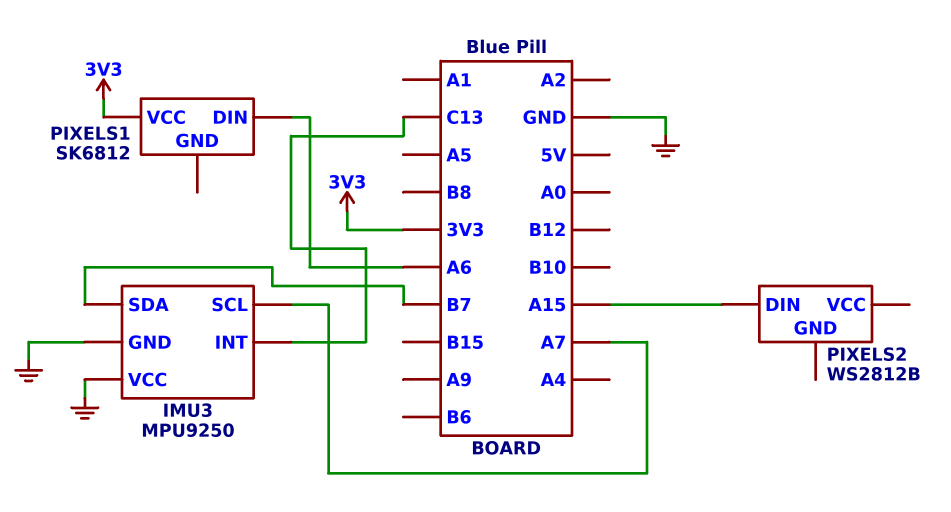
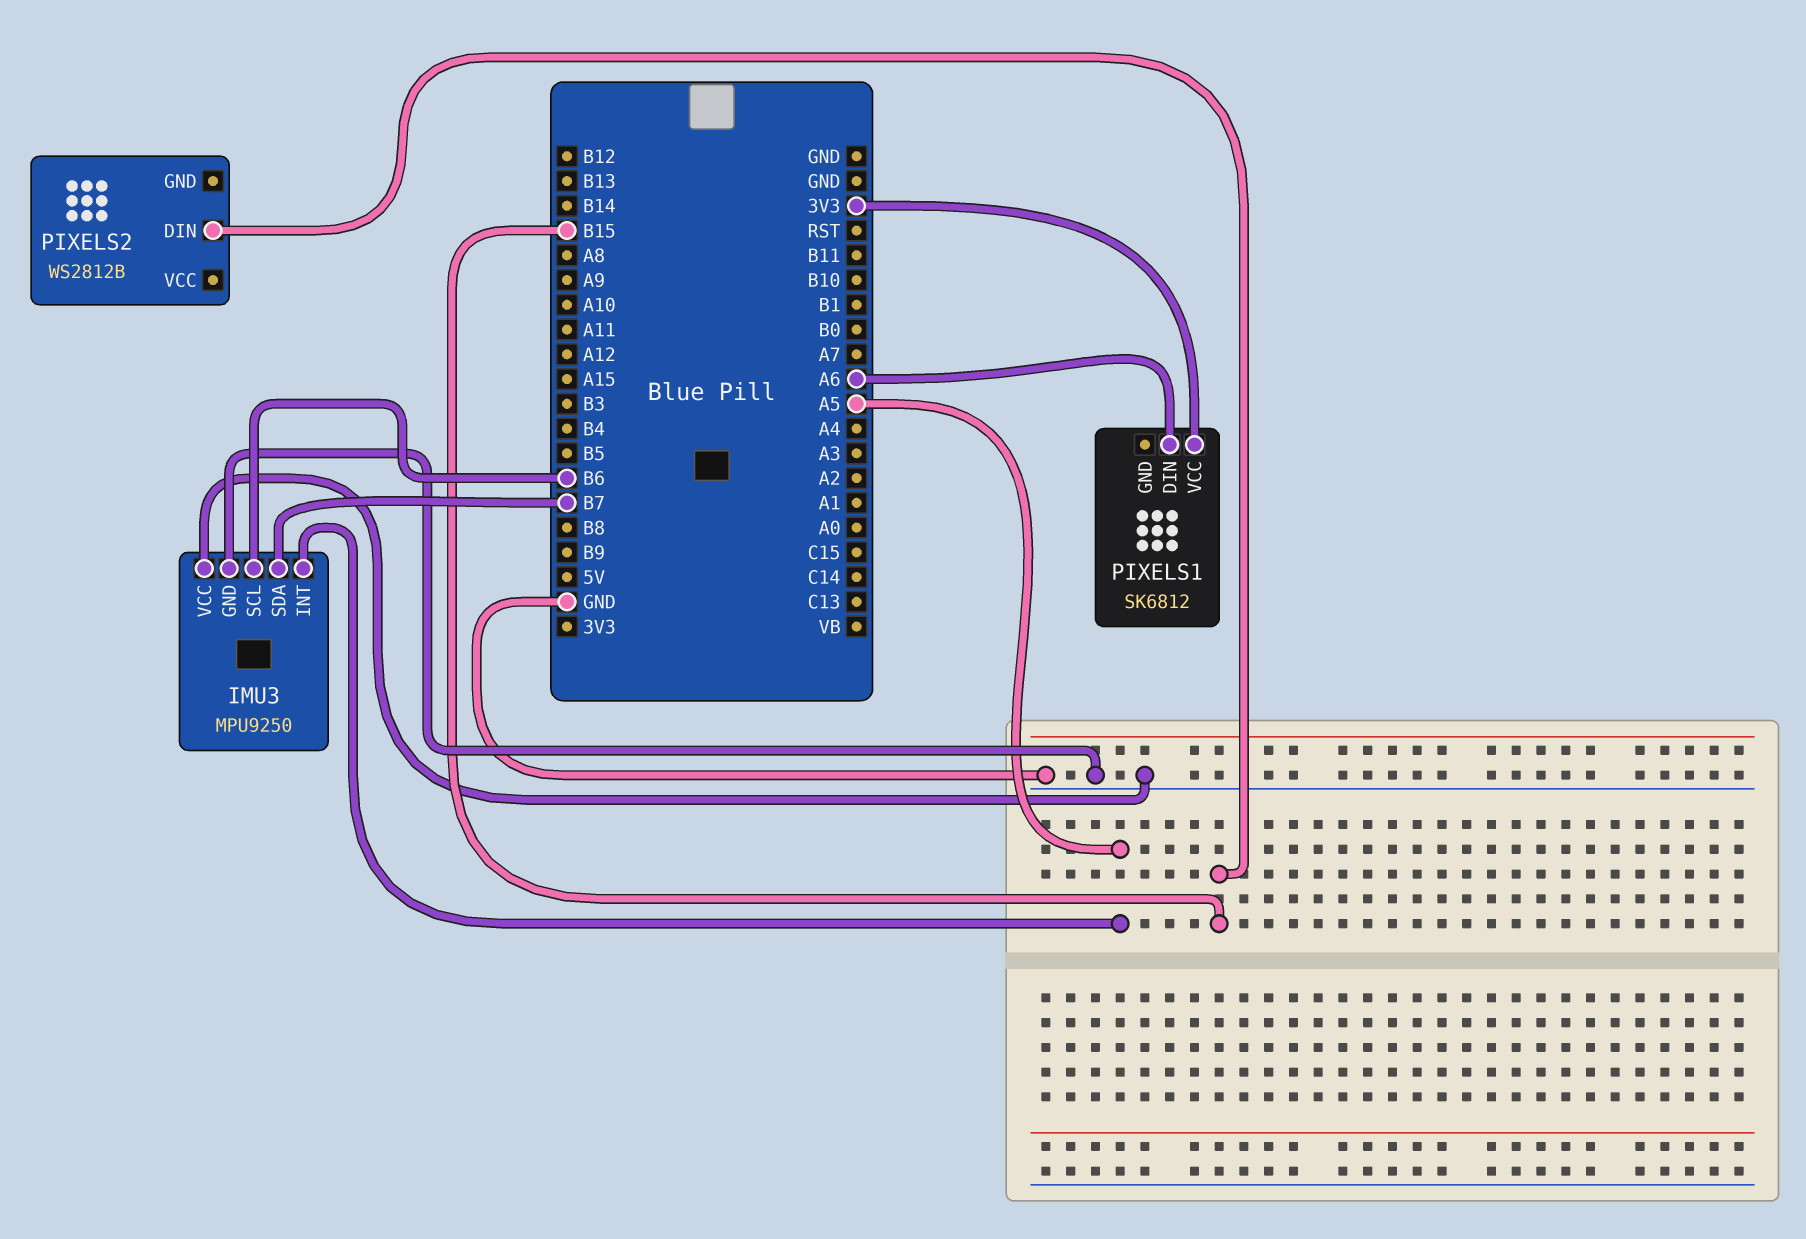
IMU3 pin INT: C13 -> A5
IMU3 pin SCL: A7 -> B6
PIXELS2 pin DIN: A15 -> B15

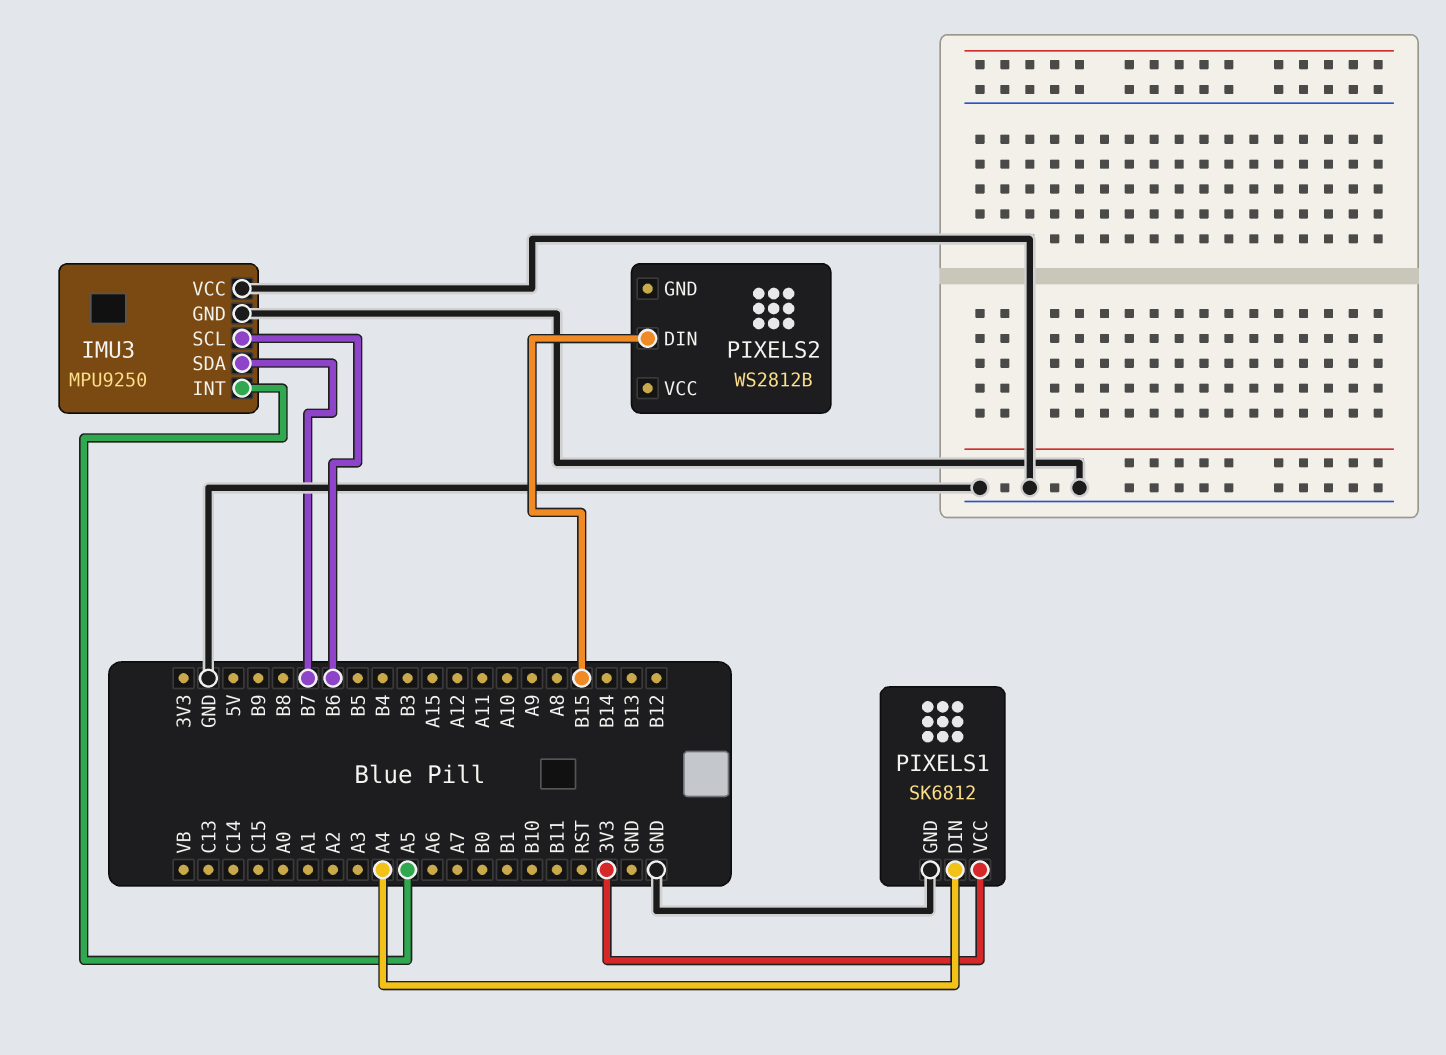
PIXELS1 pin DIN: A6 -> A4
PIXELS1 pin GND: none -> GND

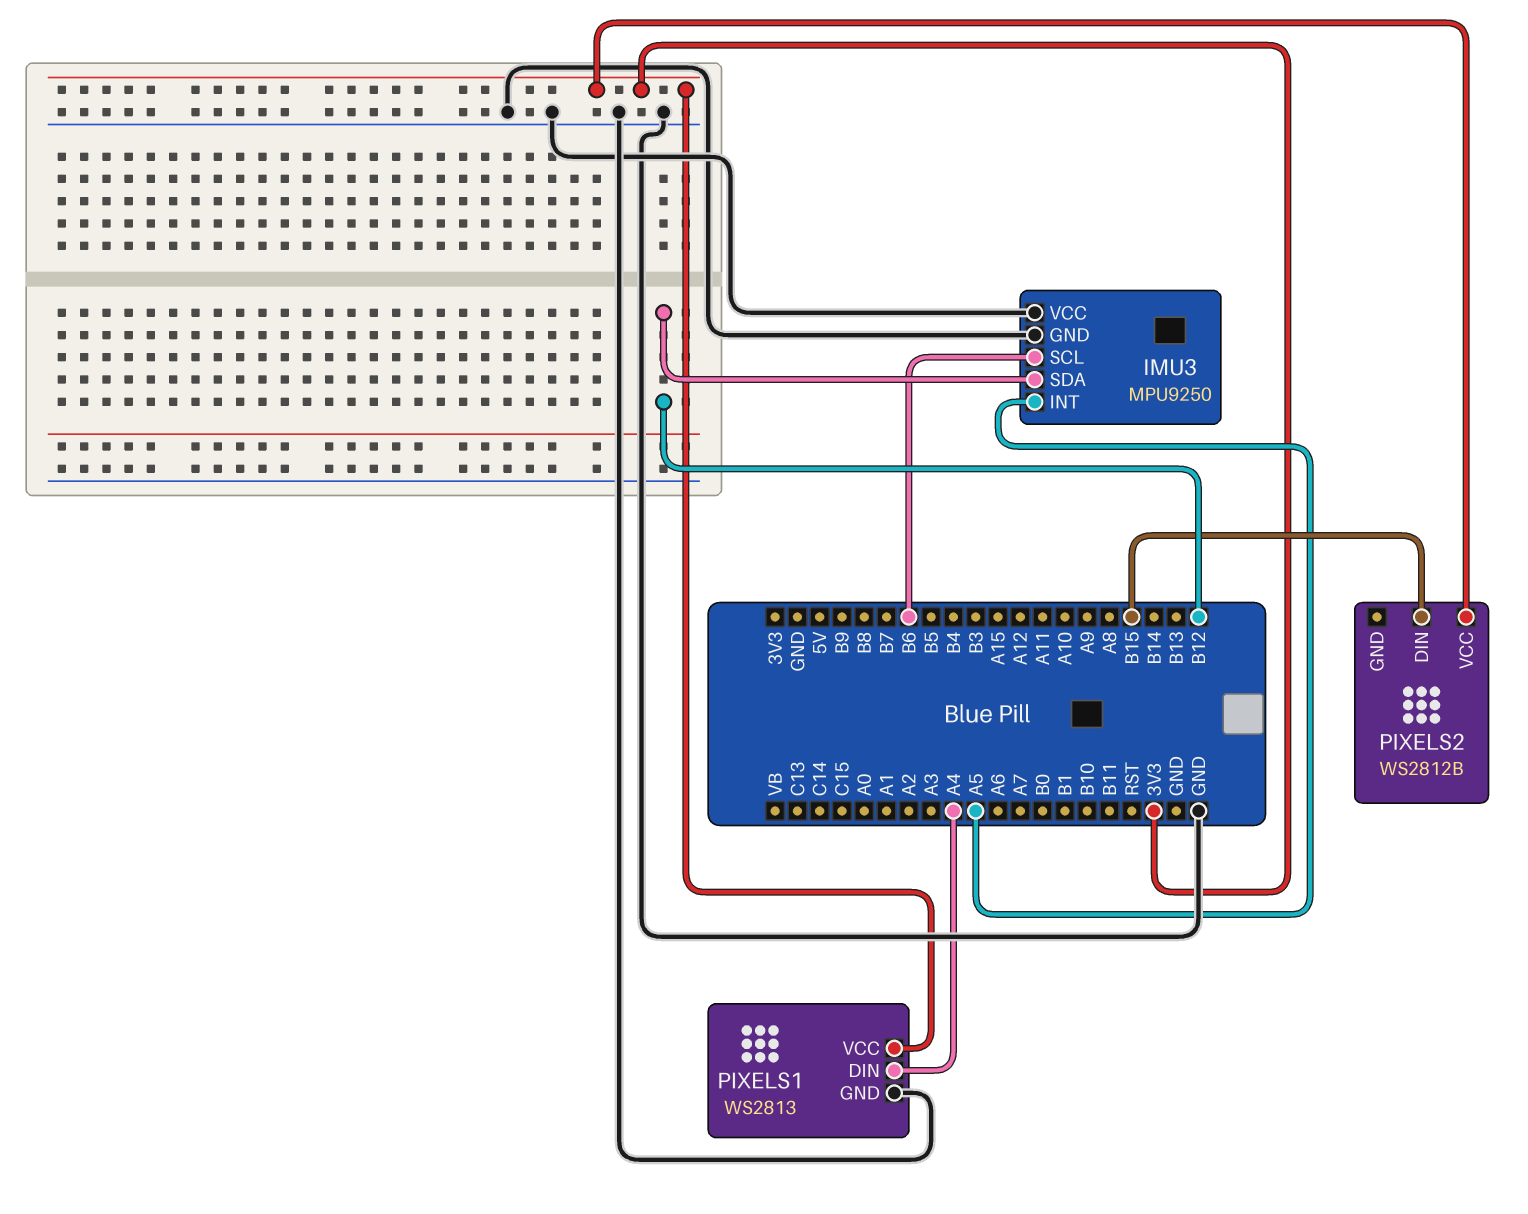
IMU3 pin SDA: B7 -> B12
PIXELS1: SK6812 -> WS2813
PIXELS2 pin VCC: none -> 3V3

